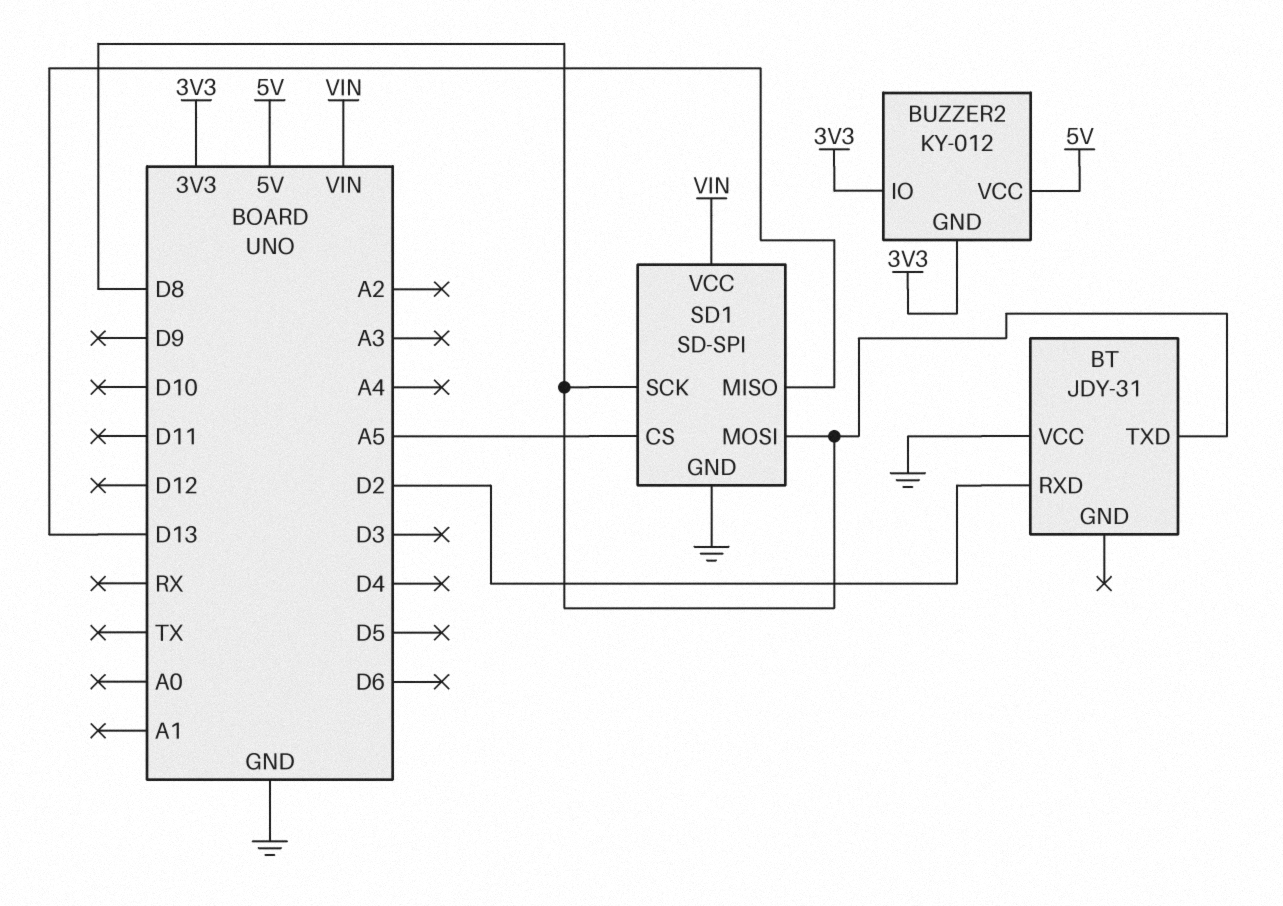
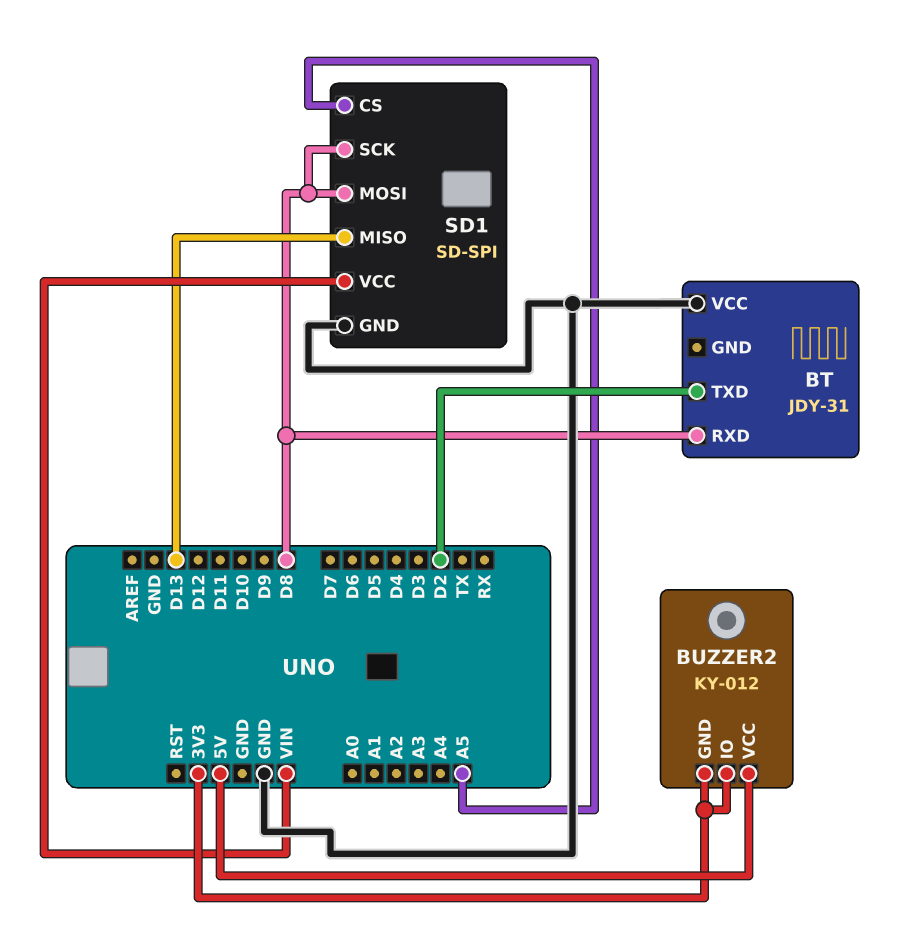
BT pin RXD: D2 -> D8
BT pin TXD: D8 -> D2

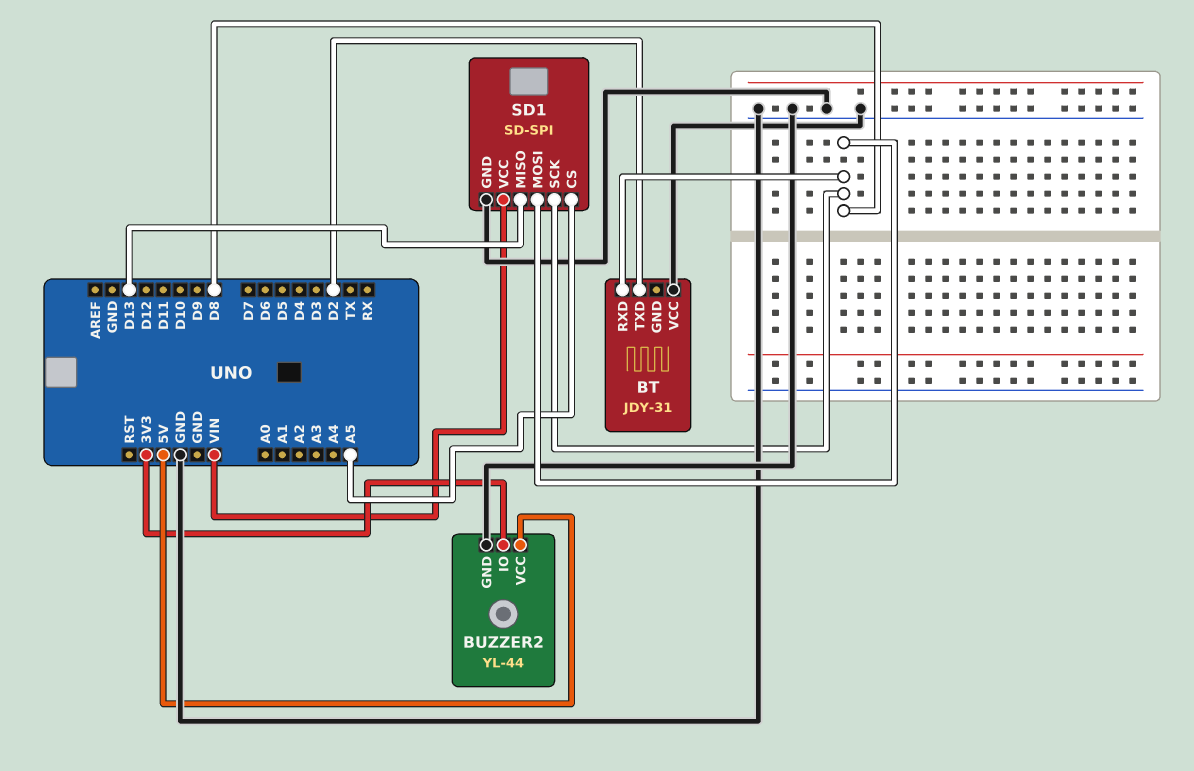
BUZZER2: KY-012 -> YL-44
BUZZER2 pin GND: 3V3 -> GND

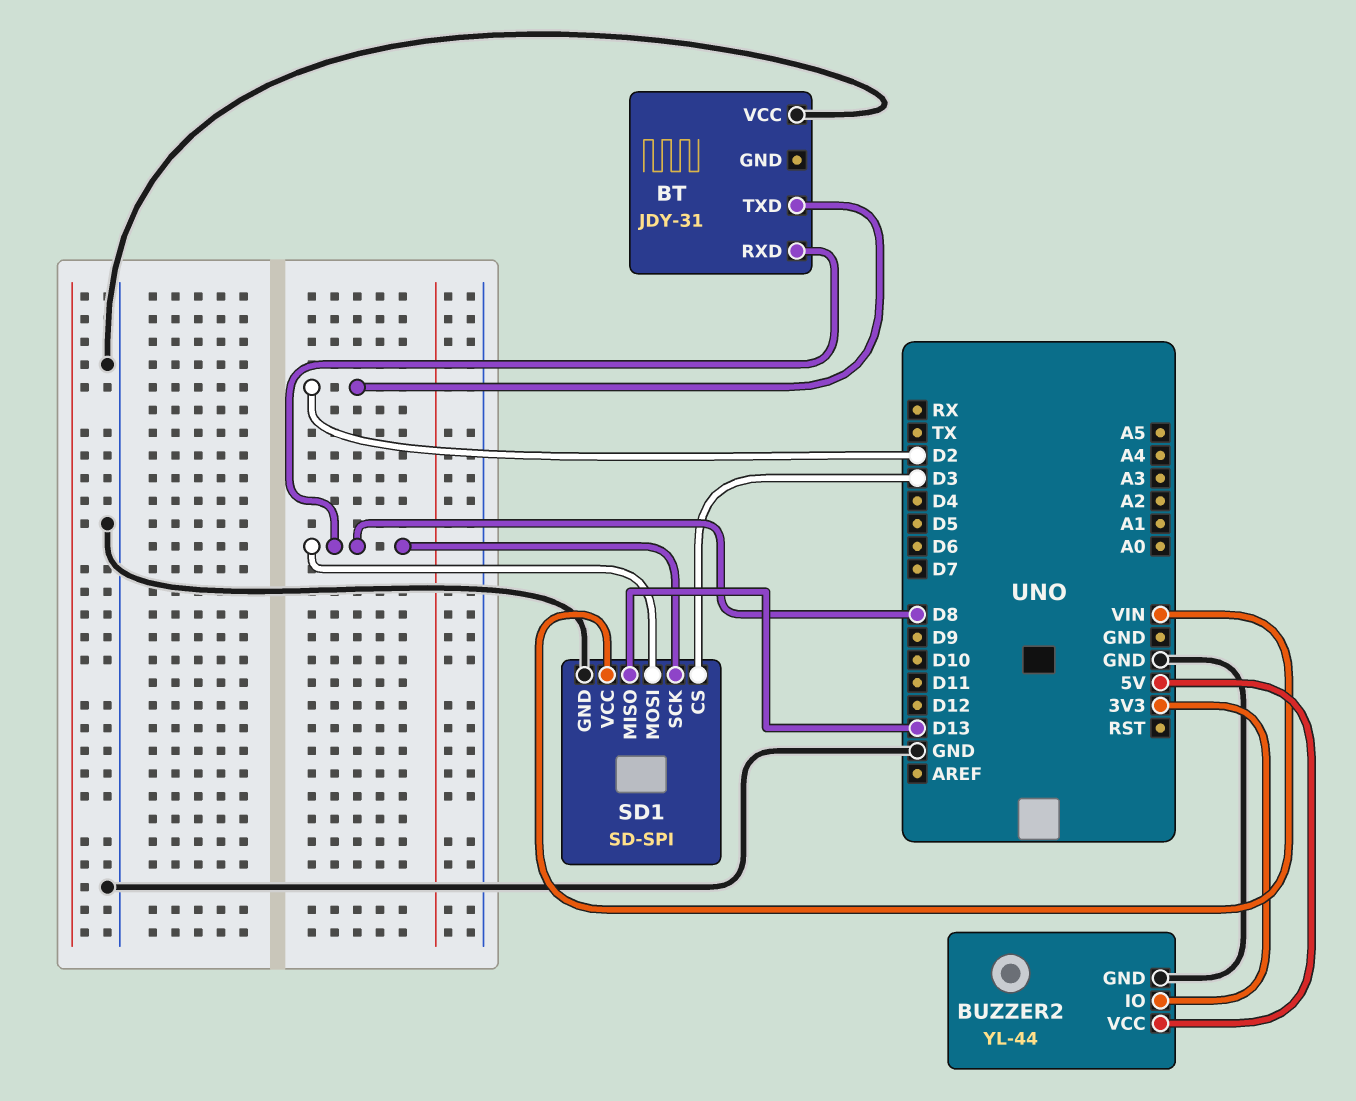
SD1 pin CS: A5 -> D3

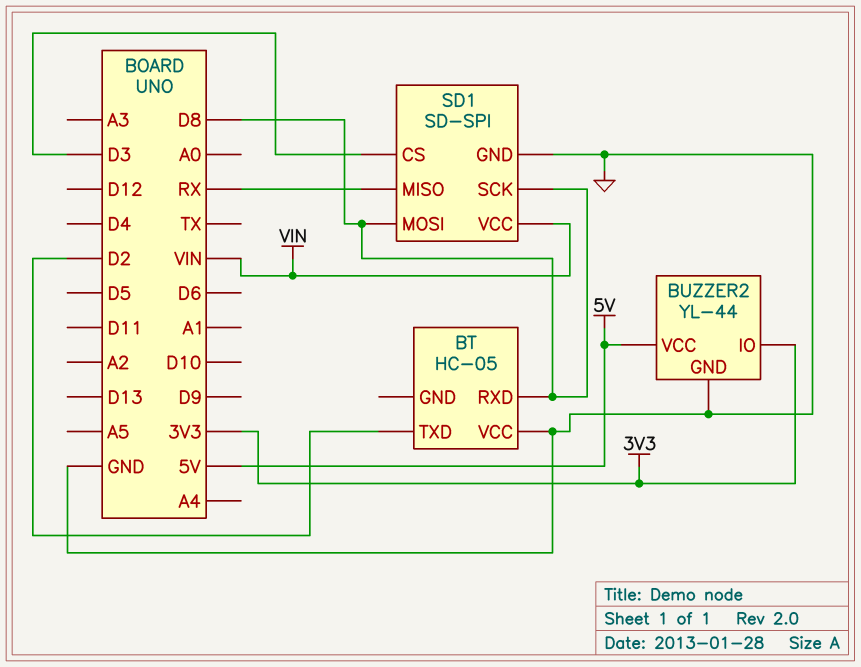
BT: JDY-31 -> HC-05
SD1 pin MISO: D13 -> RX

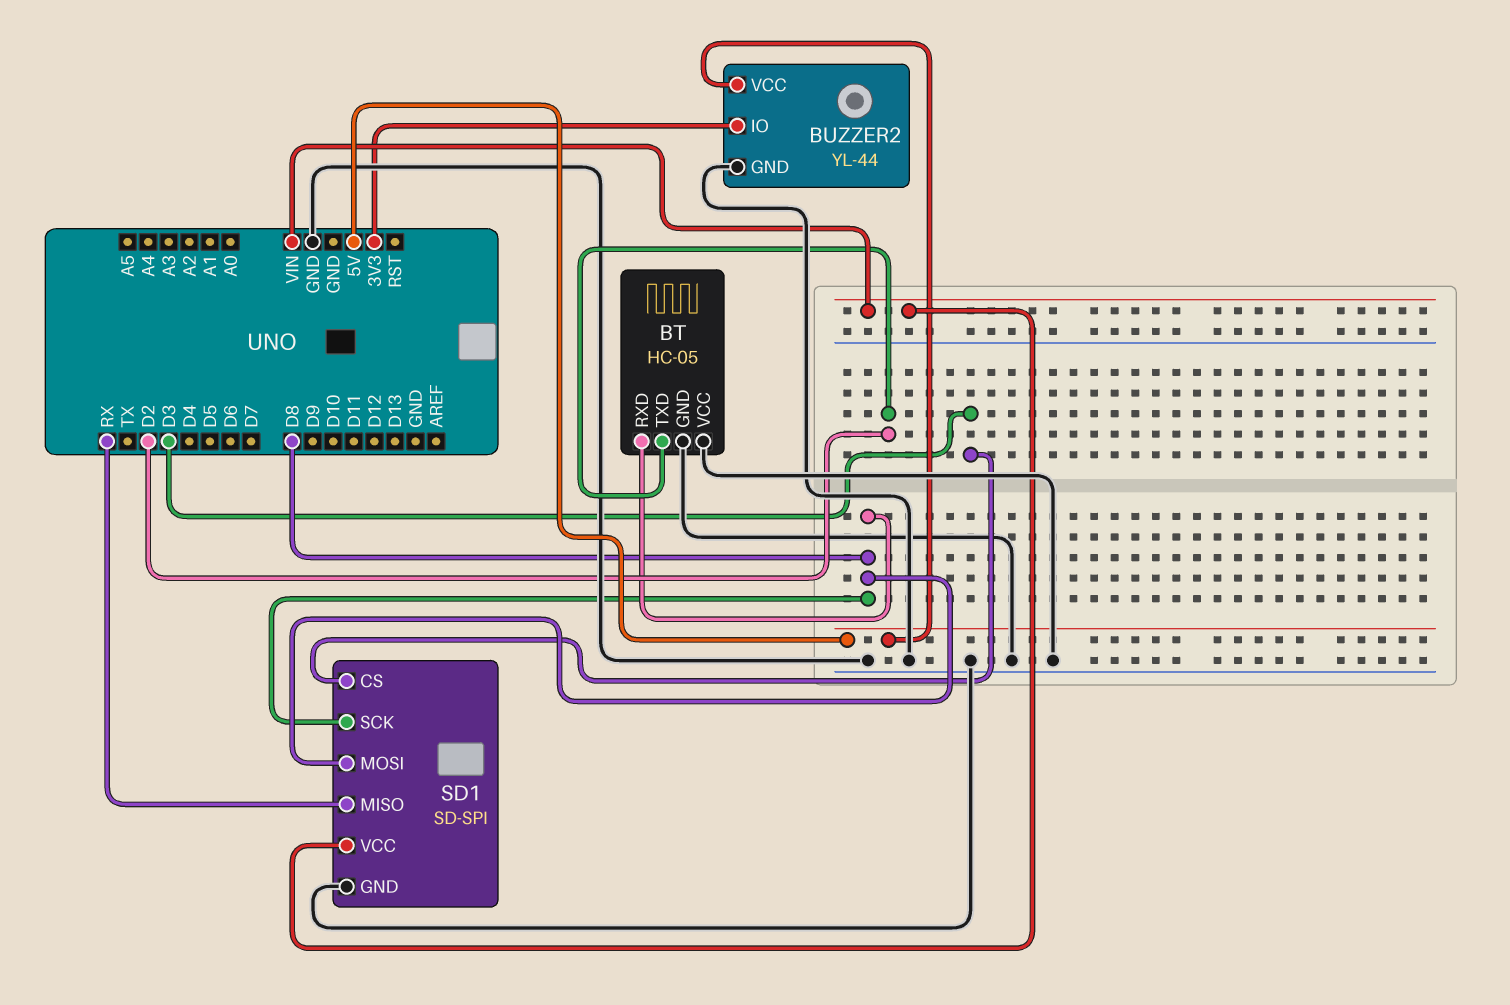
BT pin GND: none -> GND

